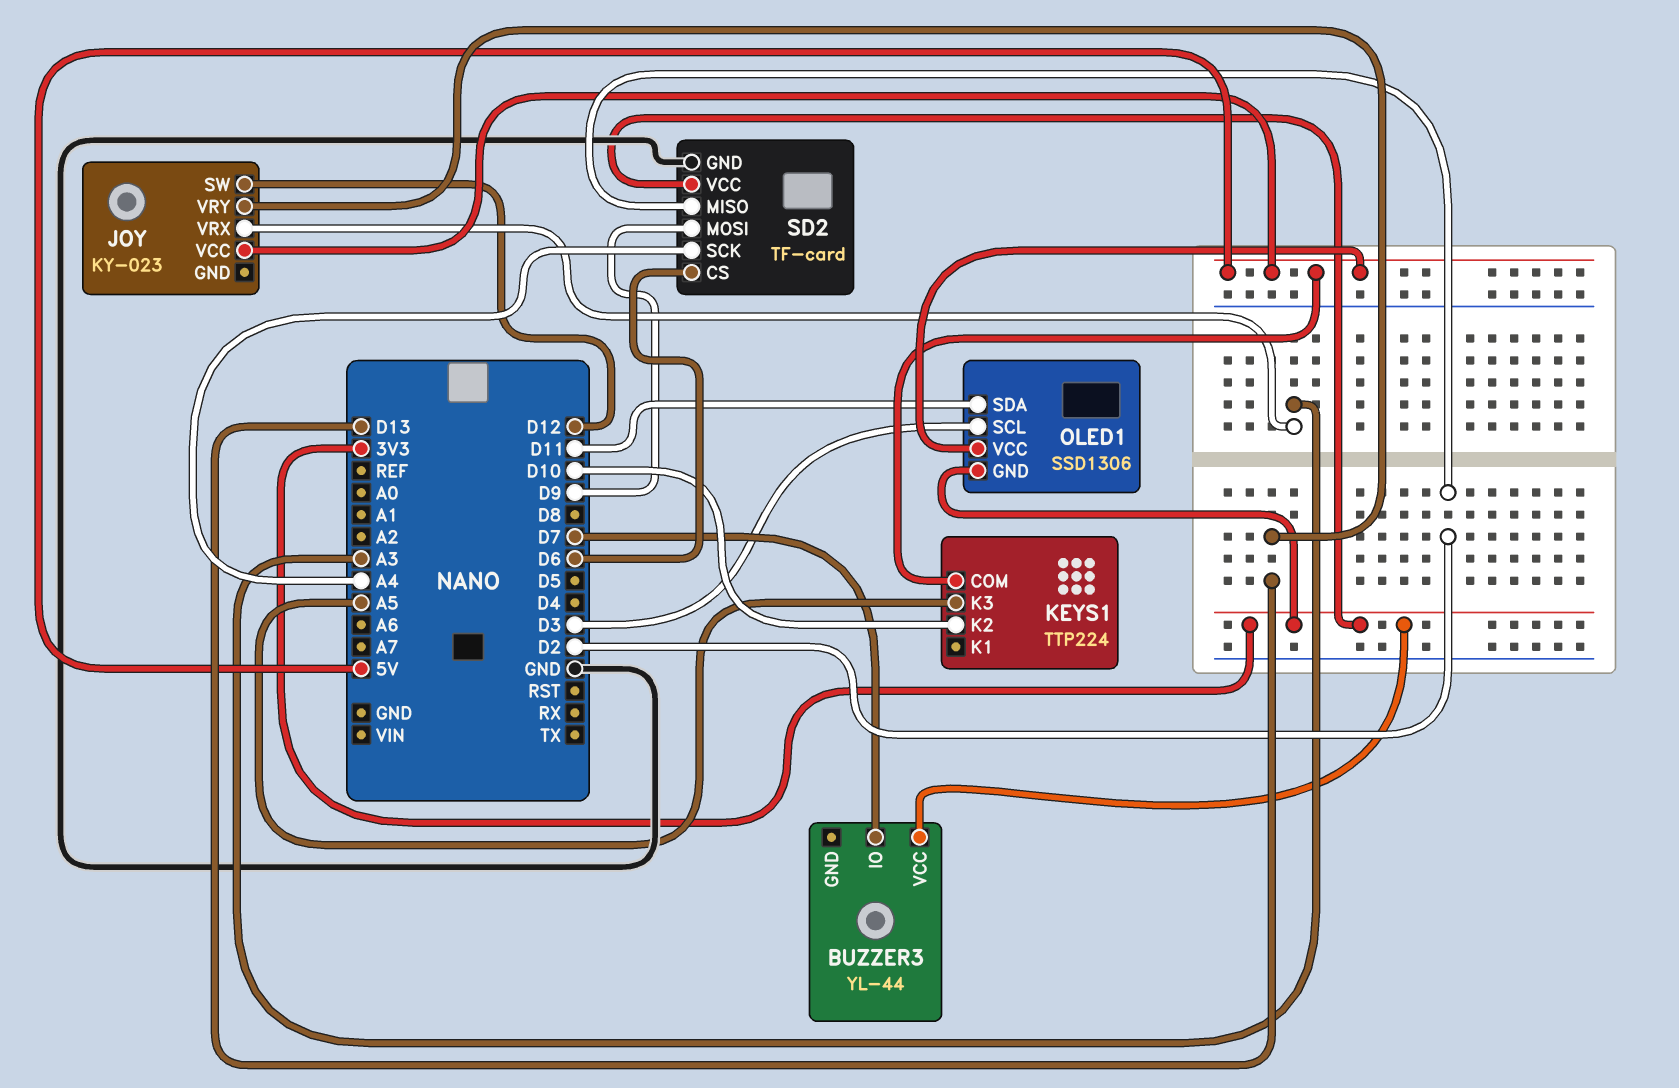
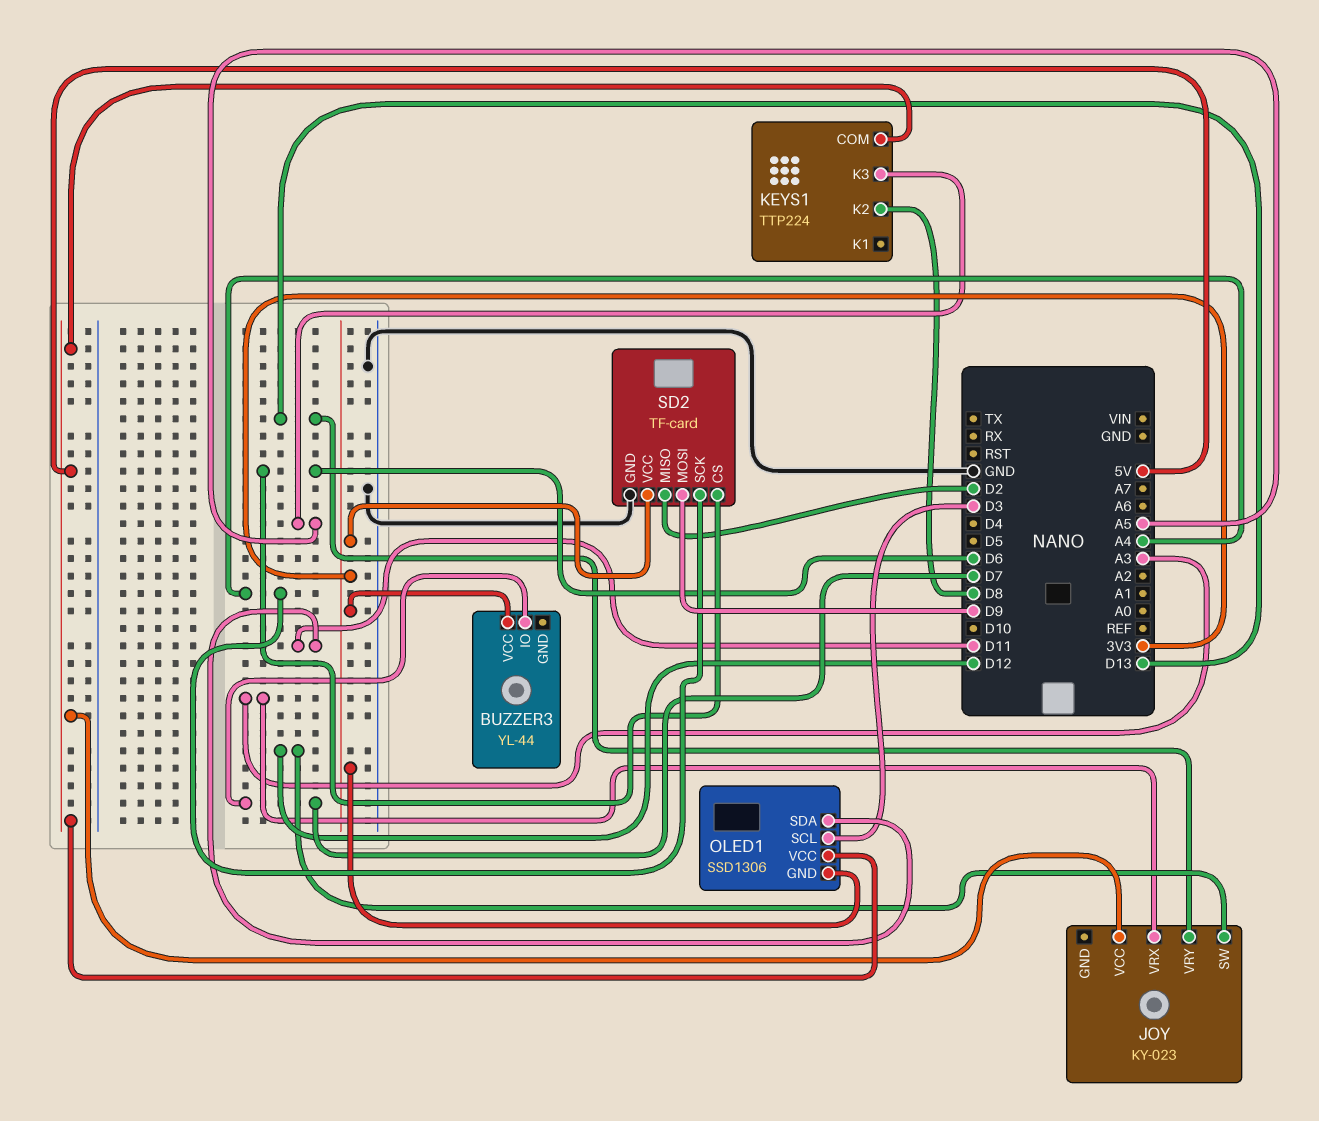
KEYS1 pin K2: D10 -> D8

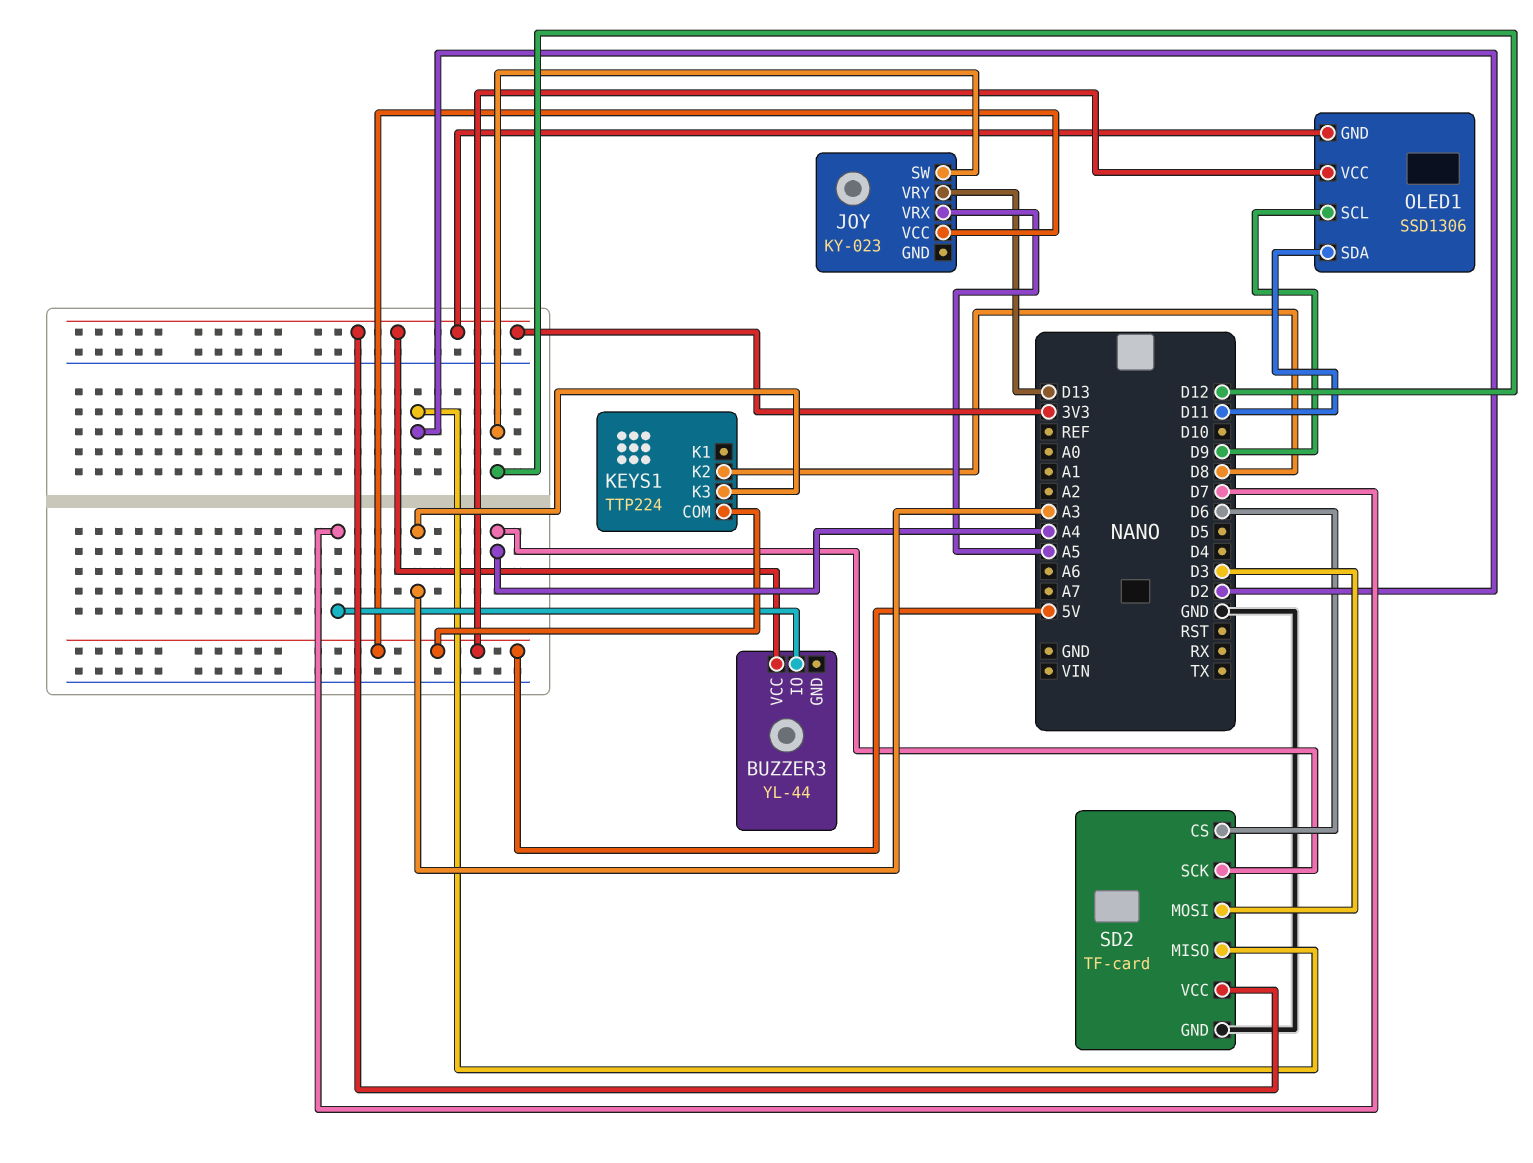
JOY pin VRX: A3 -> A5
KEYS1 pin K3: A5 -> A3
OLED1 pin SCL: D3 -> D9
SD2 pin MOSI: D9 -> D3

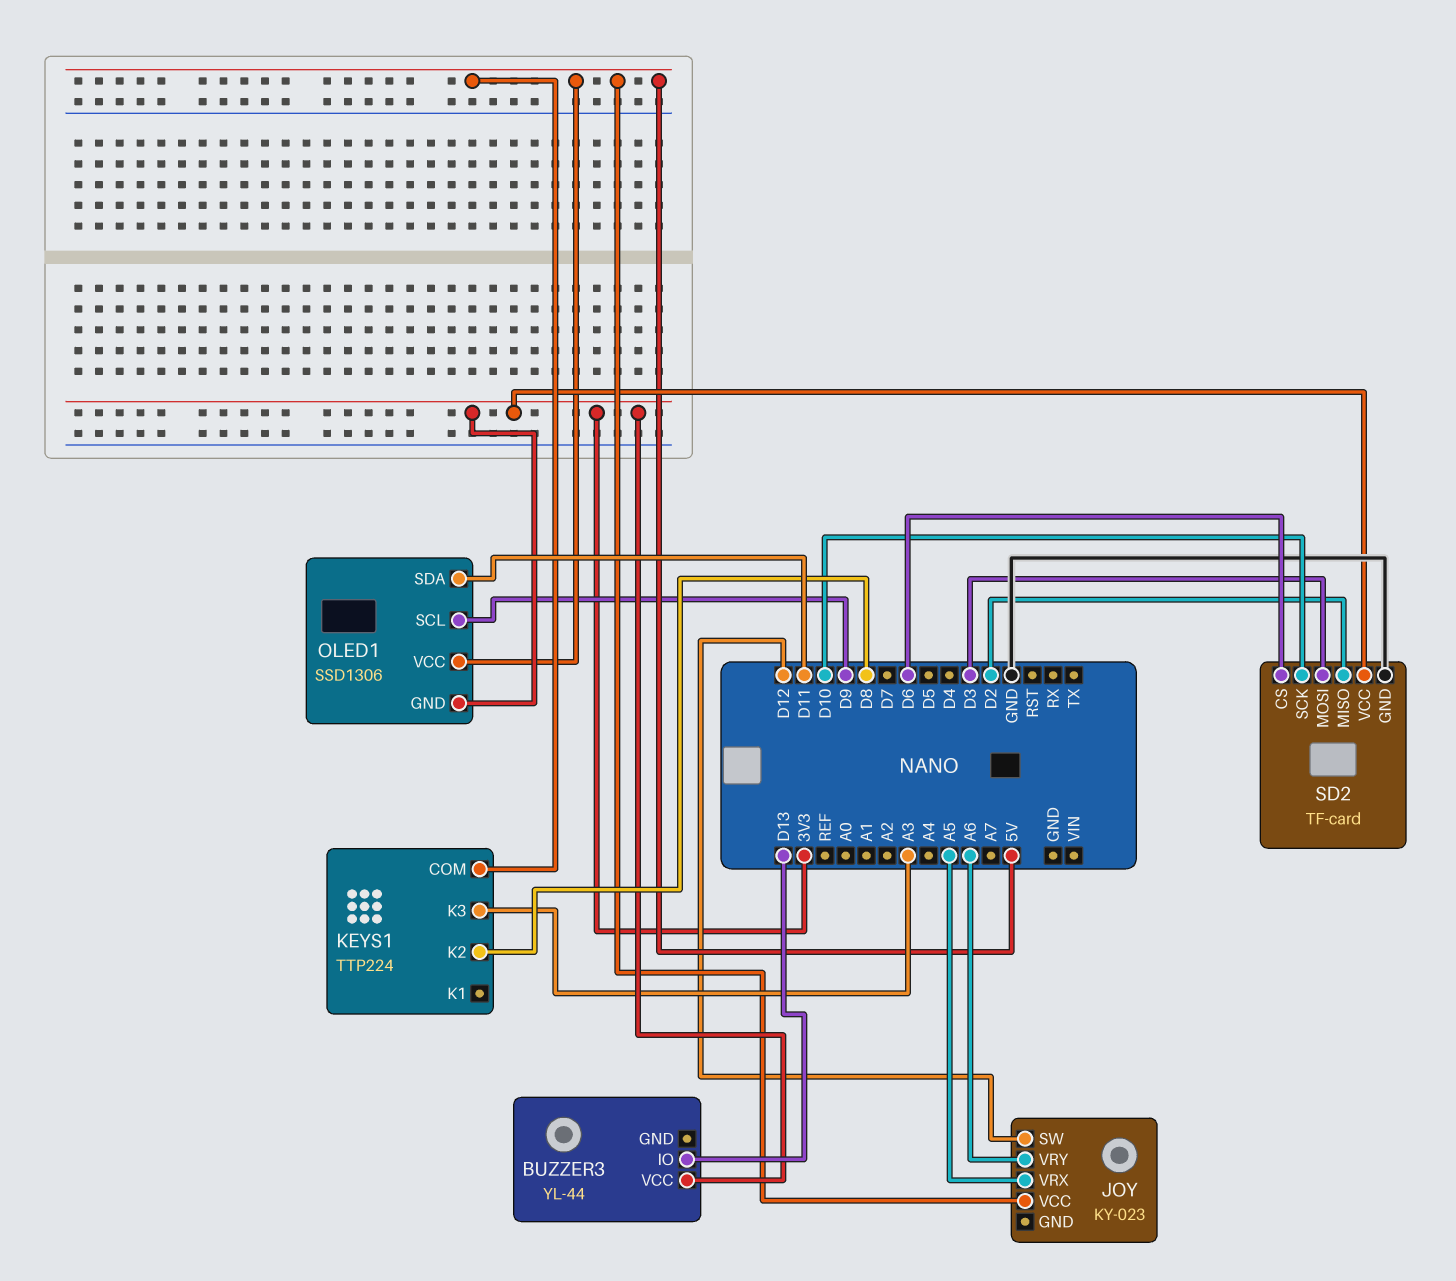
BUZZER3 pin IO: D7 -> D13
JOY pin VRY: D13 -> A6
SD2 pin SCK: A4 -> D10

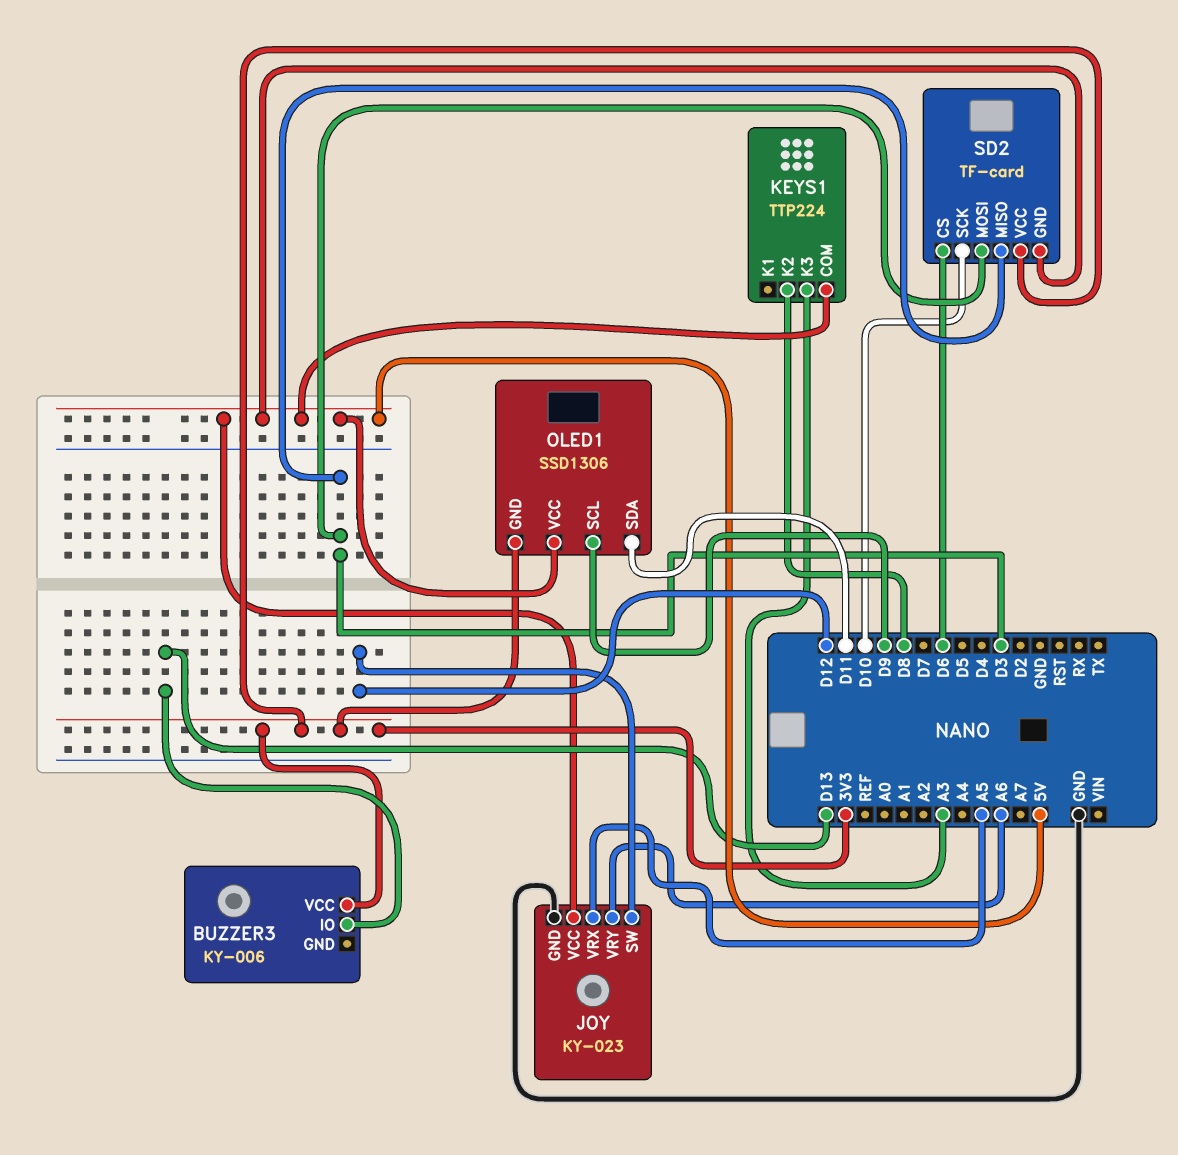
BUZZER3: YL-44 -> KY-006
JOY pin GND: none -> GND
SD2 pin GND: GND -> 5V
SD2 pin MISO: D2 -> D3

